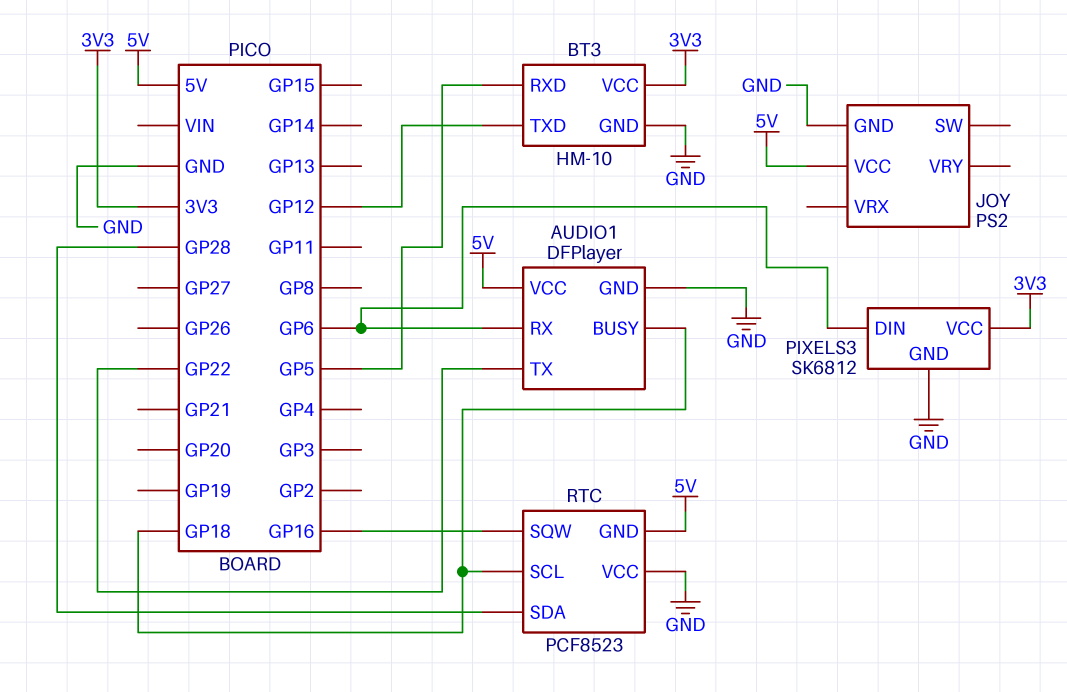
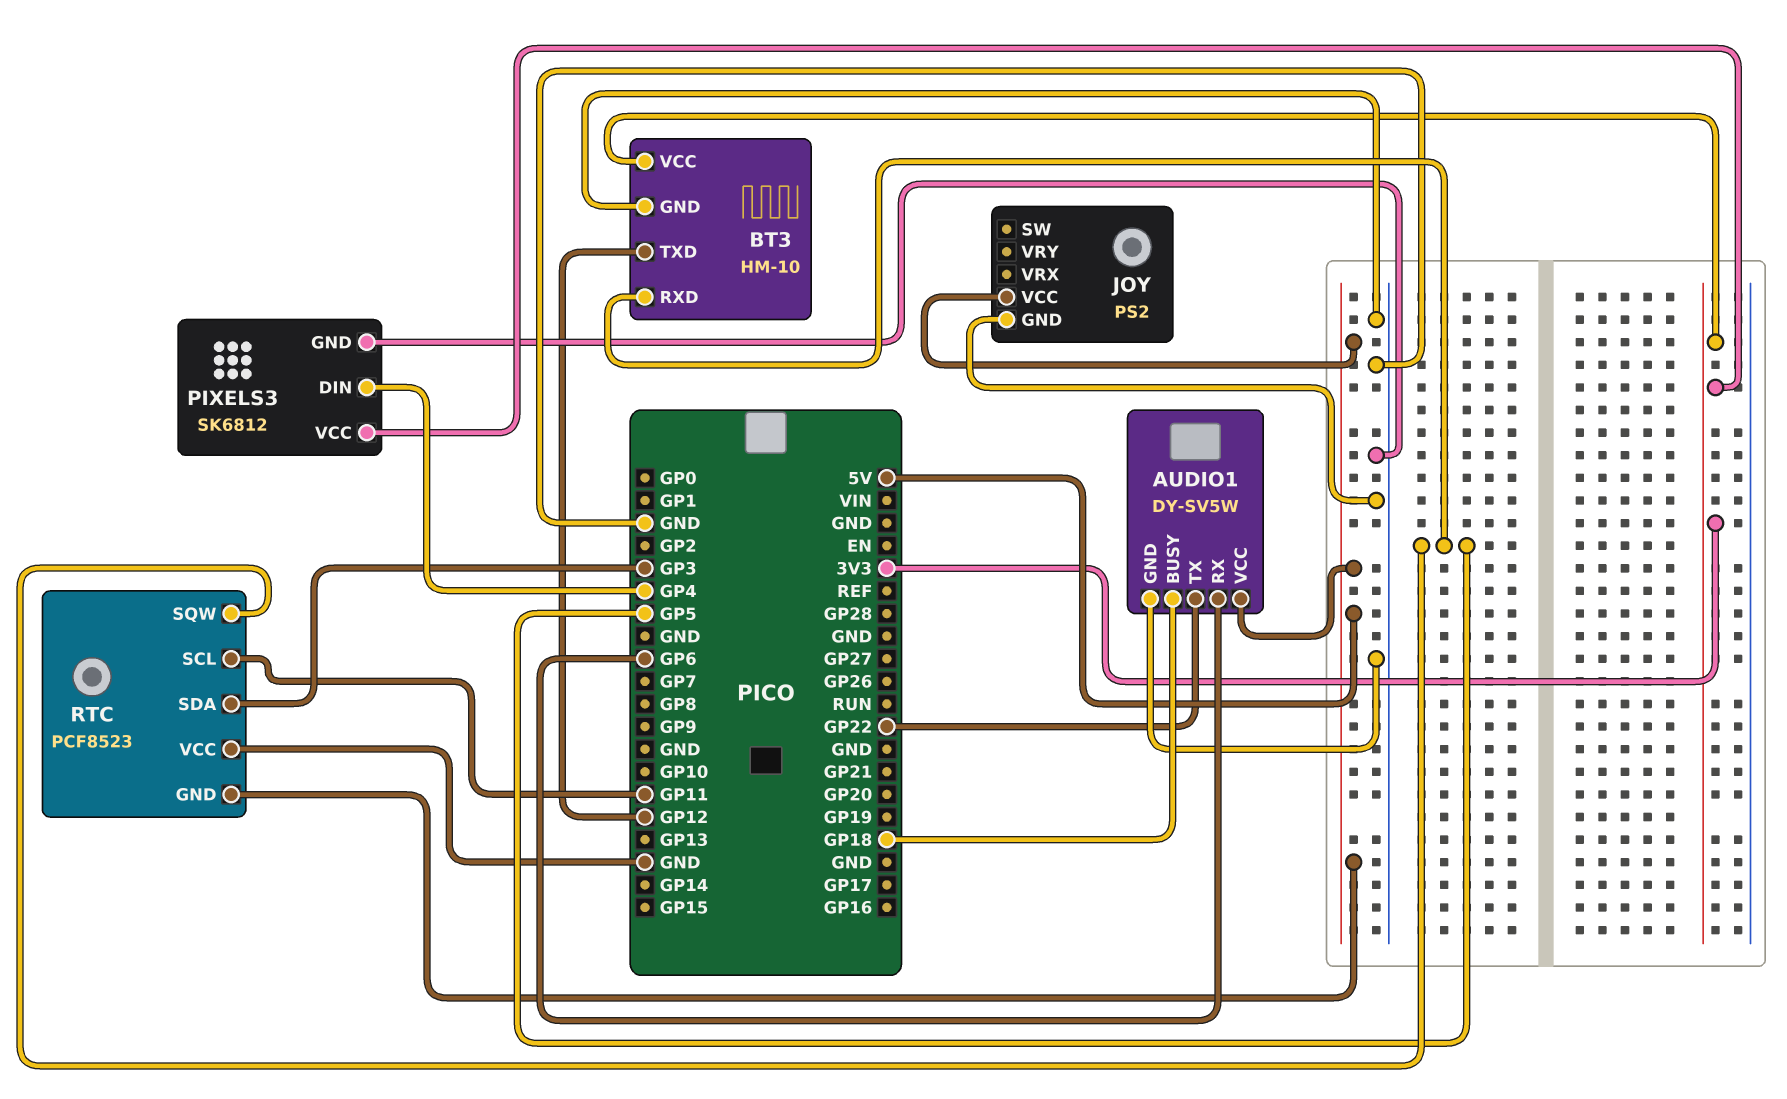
AUDIO1: DFPlayer -> DY-SV5W
PIXELS3 pin DIN: GP6 -> GP4
RTC pin SCL: GP18 -> GP11
RTC pin SDA: GP28 -> GP3
RTC pin SQW: GP16 -> GP5

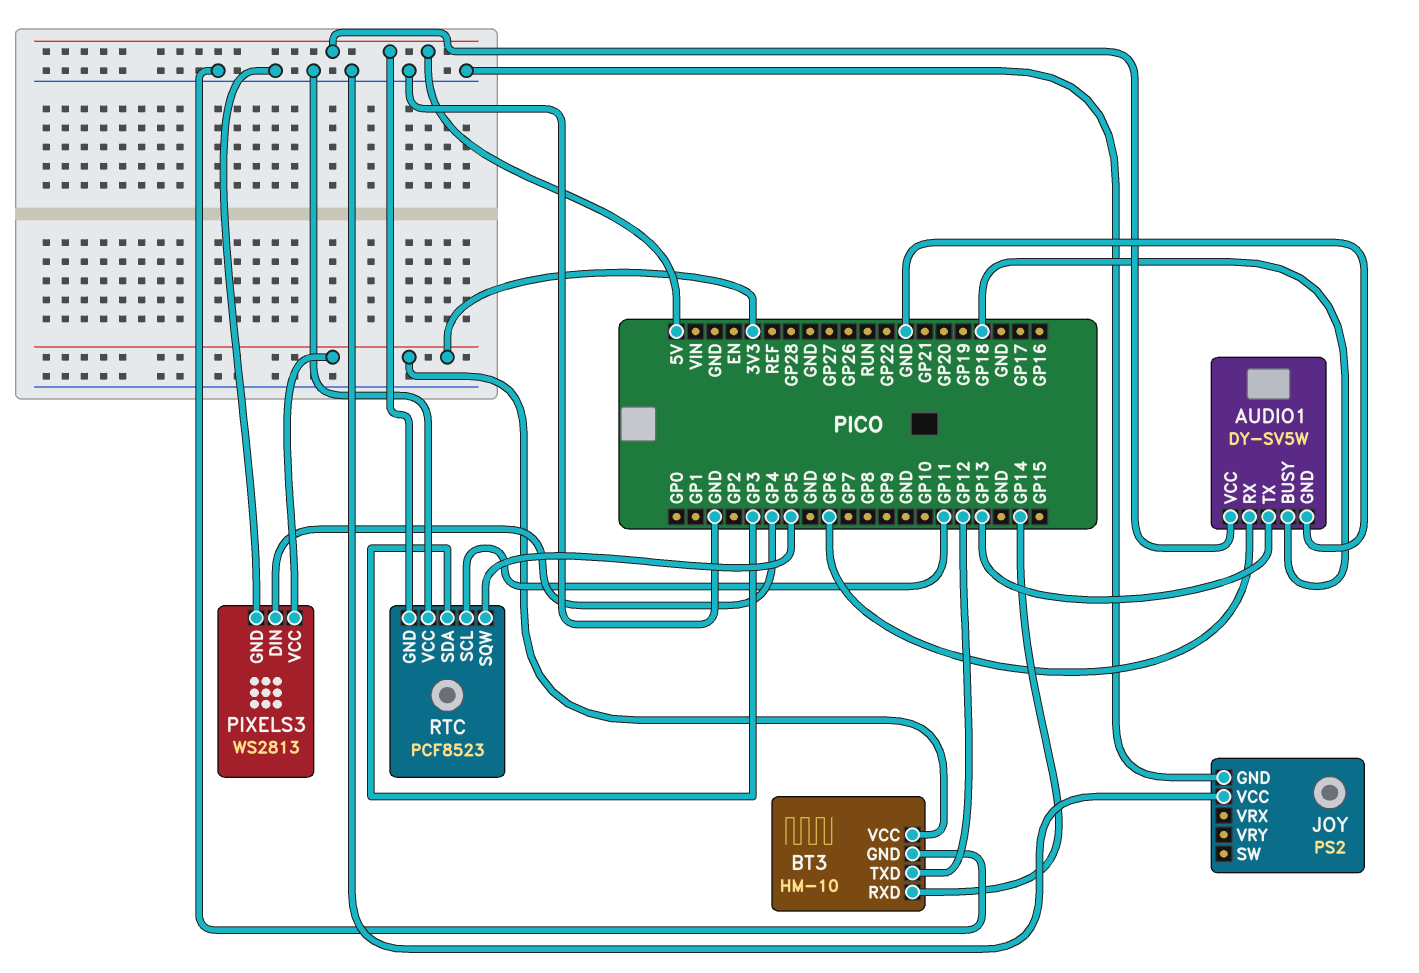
AUDIO1 pin TX: GP22 -> GP13
BT3 pin RXD: GP5 -> GP14
JOY pin VCC: 5V -> GND
PIXELS3: SK6812 -> WS2813

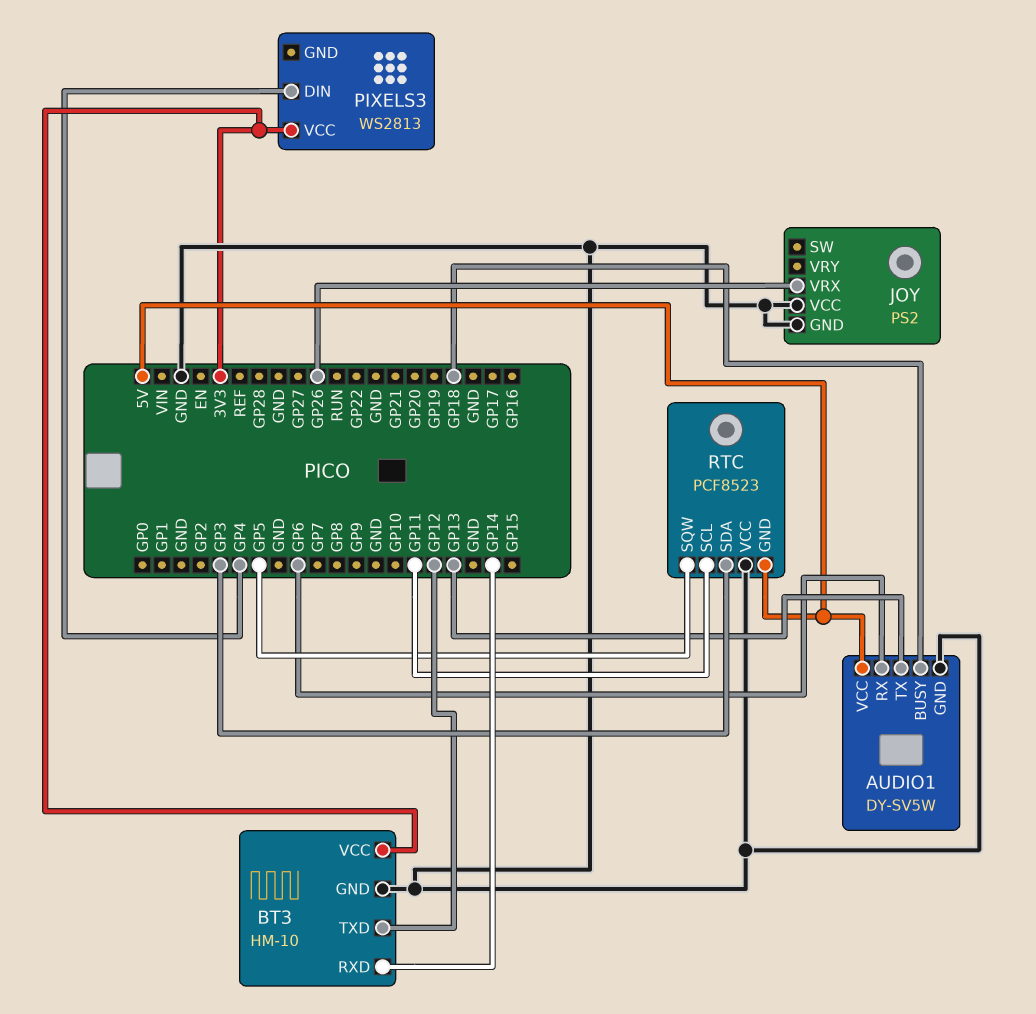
JOY pin VRX: none -> GP26
PIXELS3 pin GND: GND -> none

